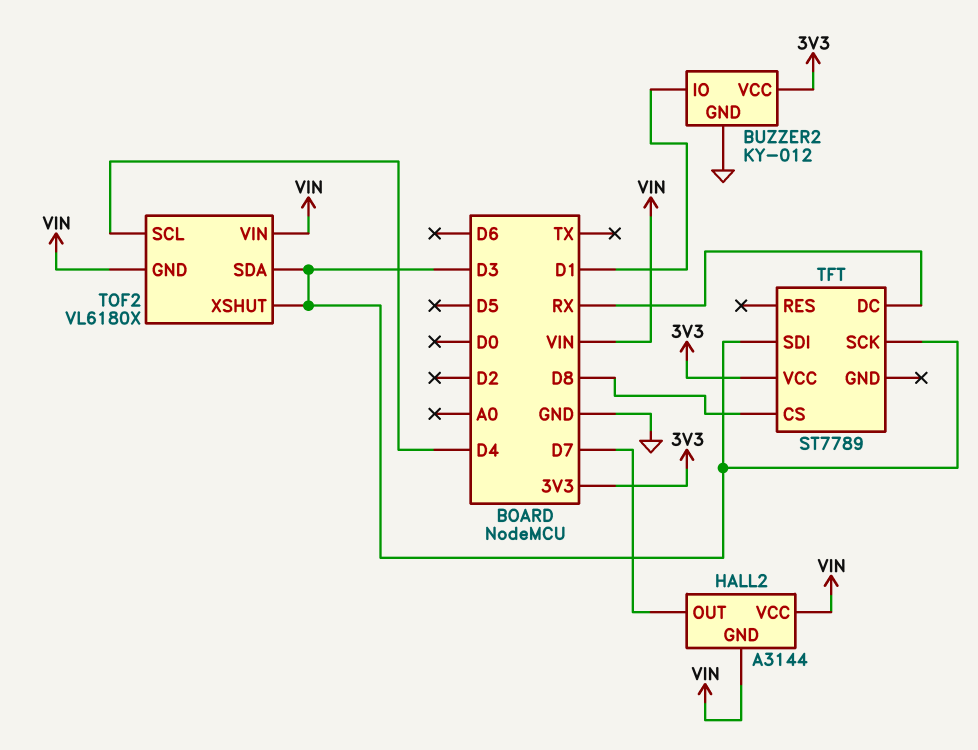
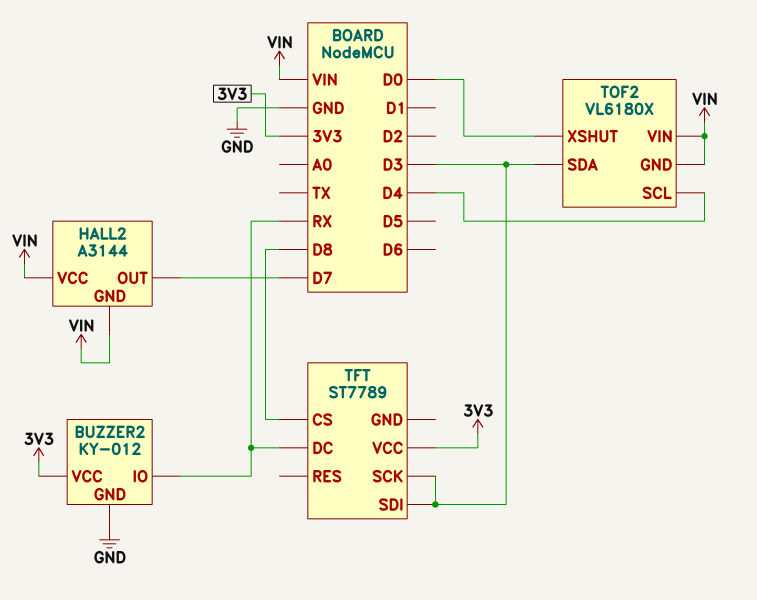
BUZZER2 pin IO: D1 -> RX
TOF2 pin XSHUT: D3 -> D0

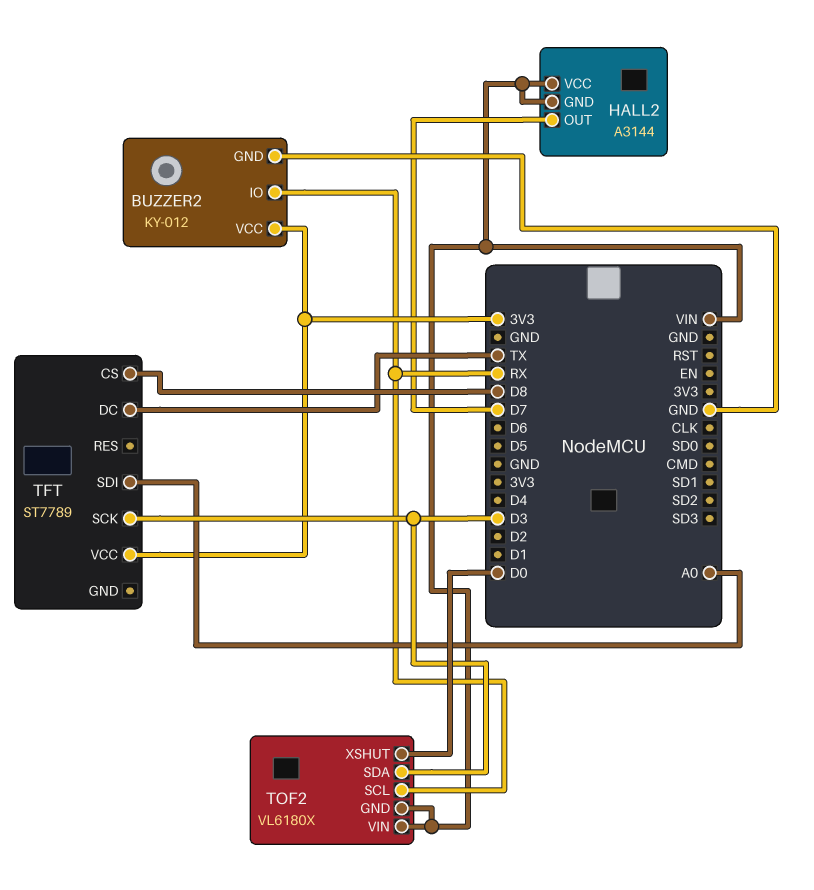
TFT pin DC: RX -> TX
TFT pin SDI: D3 -> A0
TOF2 pin SCL: D4 -> RX

